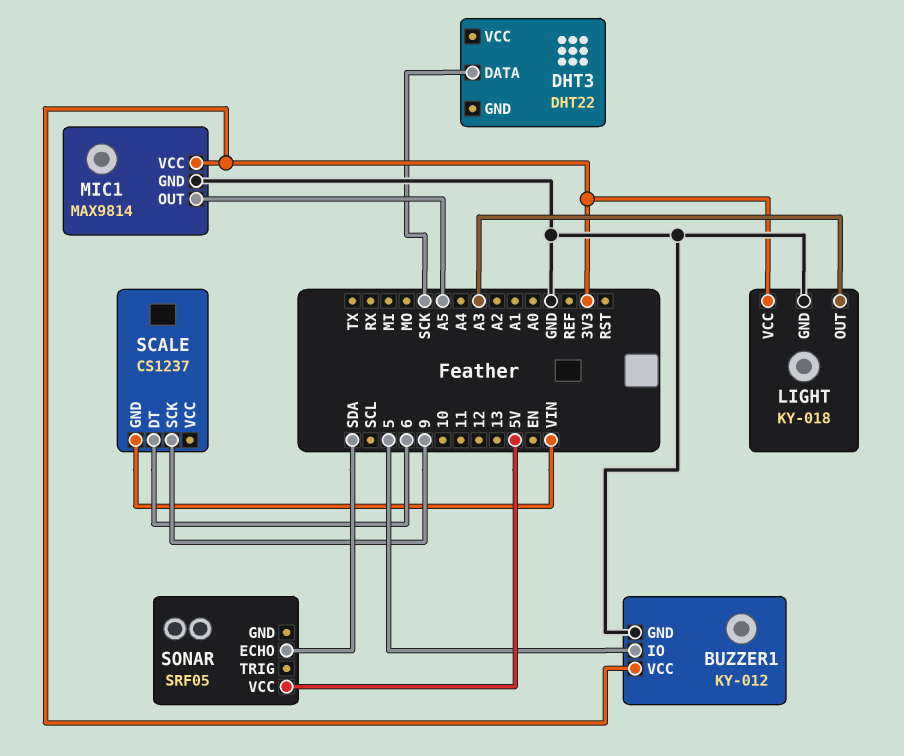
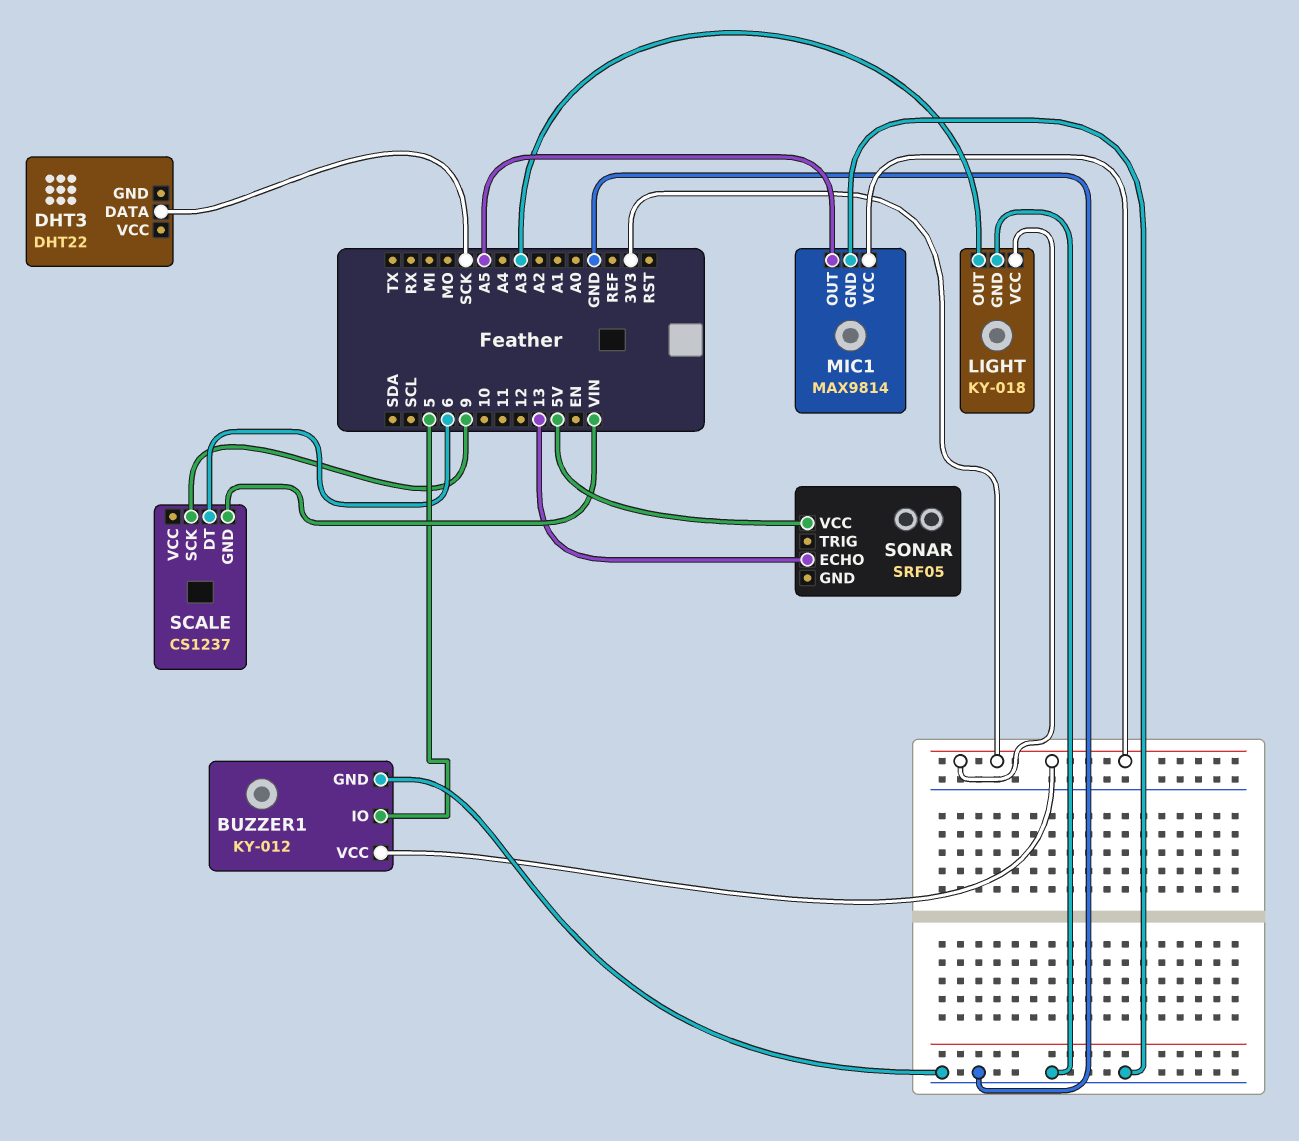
SONAR pin ECHO: SDA -> 13

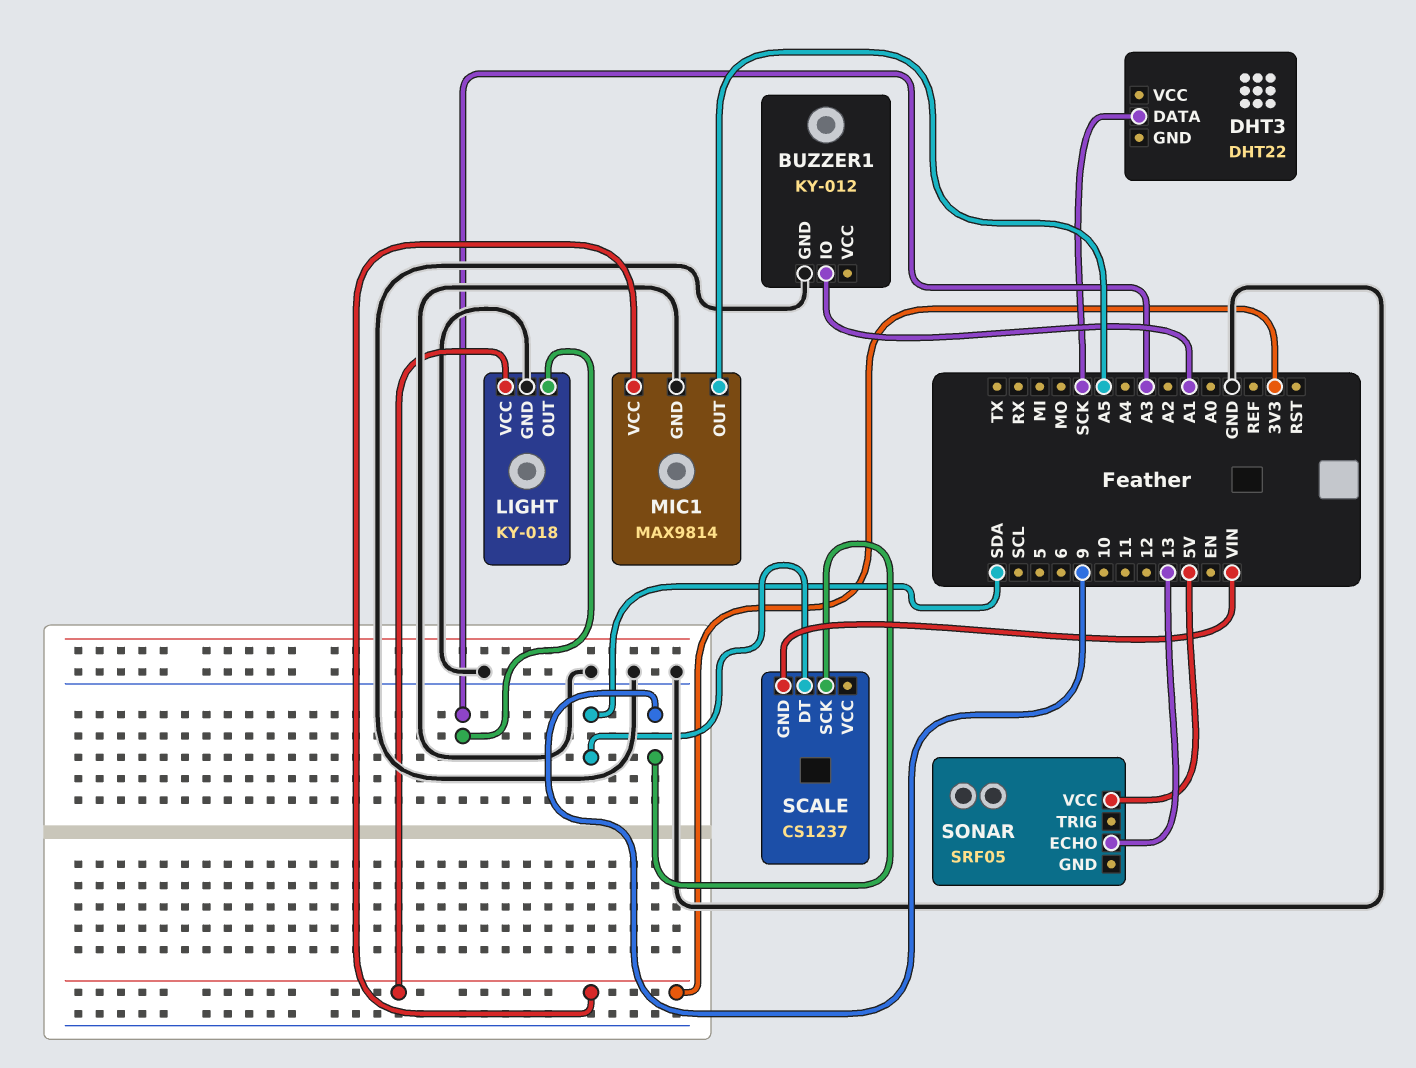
BUZZER1 pin IO: 5 -> A1
BUZZER1 pin VCC: 3V3 -> none
SCALE pin DT: 6 -> SDA

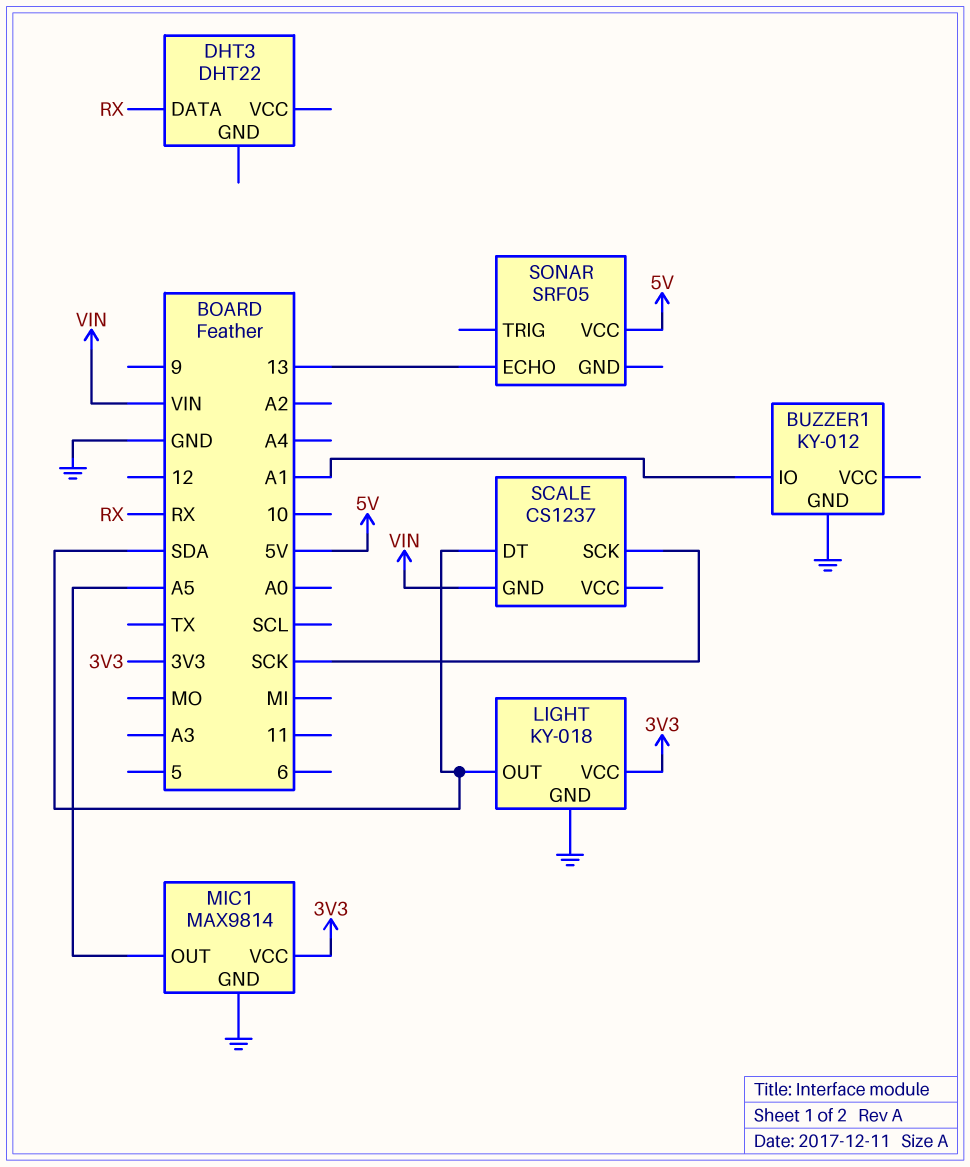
DHT3 pin DATA: SCK -> RX
LIGHT pin OUT: A3 -> SDA
SCALE pin SCK: 9 -> SCK

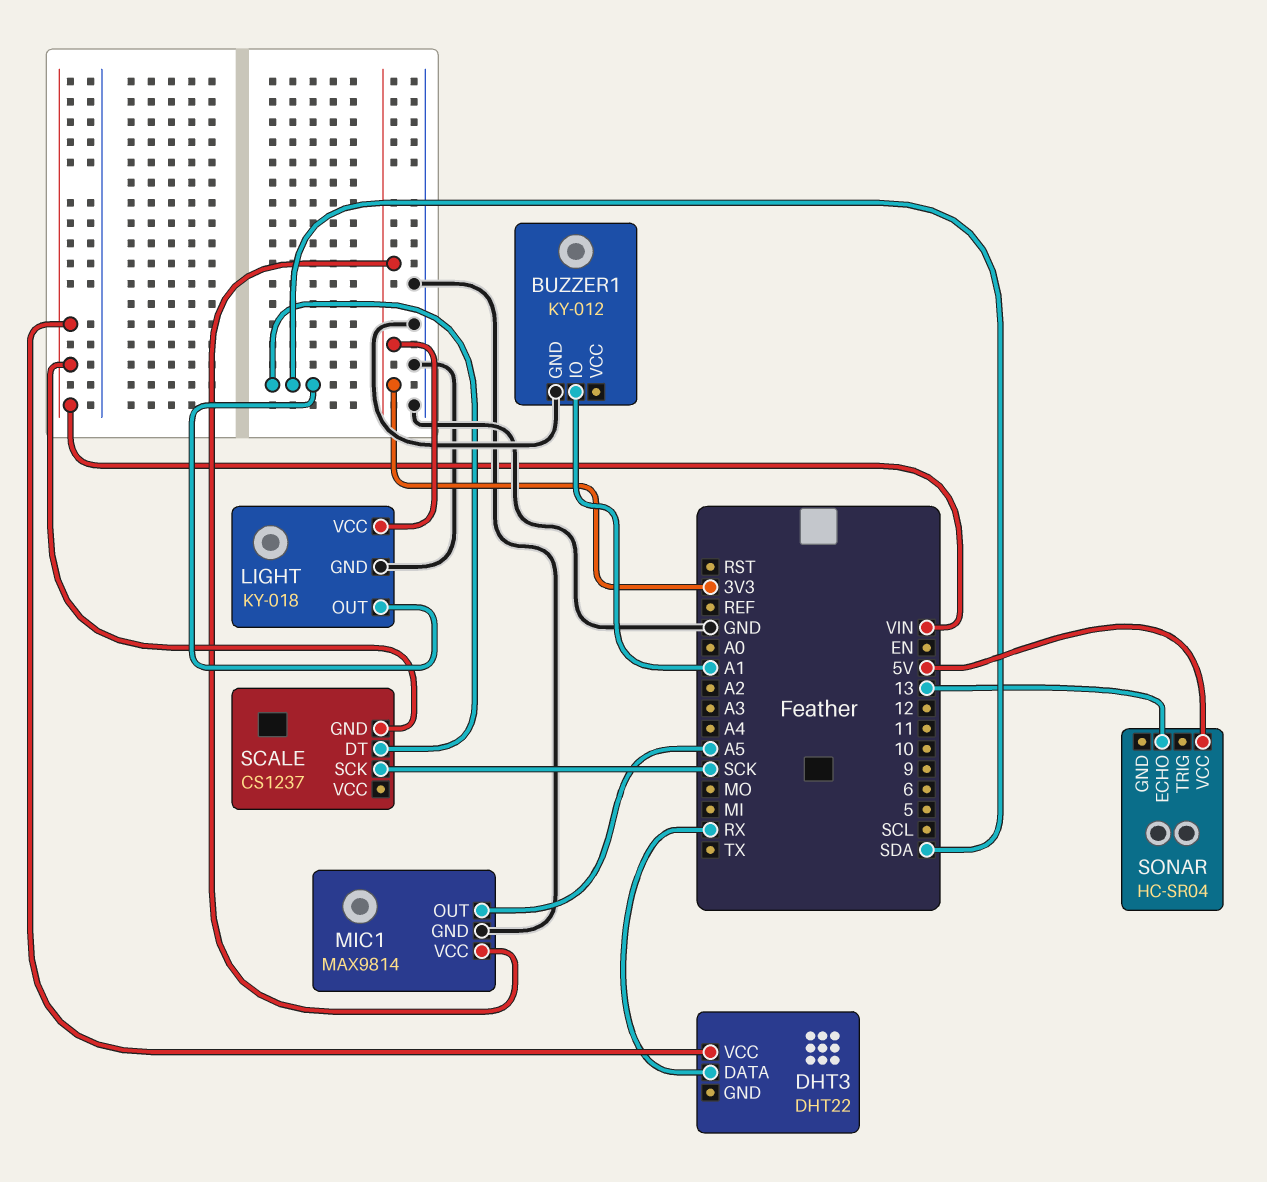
DHT3 pin VCC: none -> VIN
SONAR: SRF05 -> HC-SR04

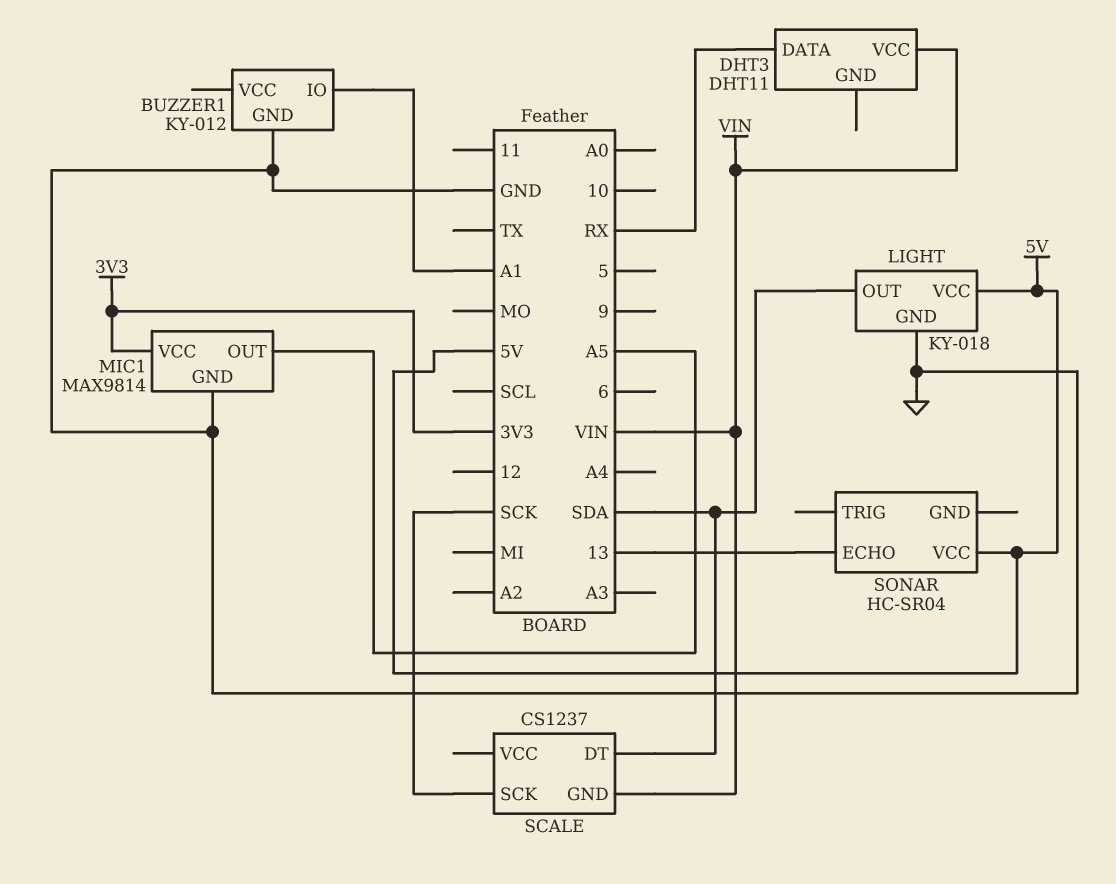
DHT3: DHT22 -> DHT11
LIGHT pin VCC: 3V3 -> 5V

